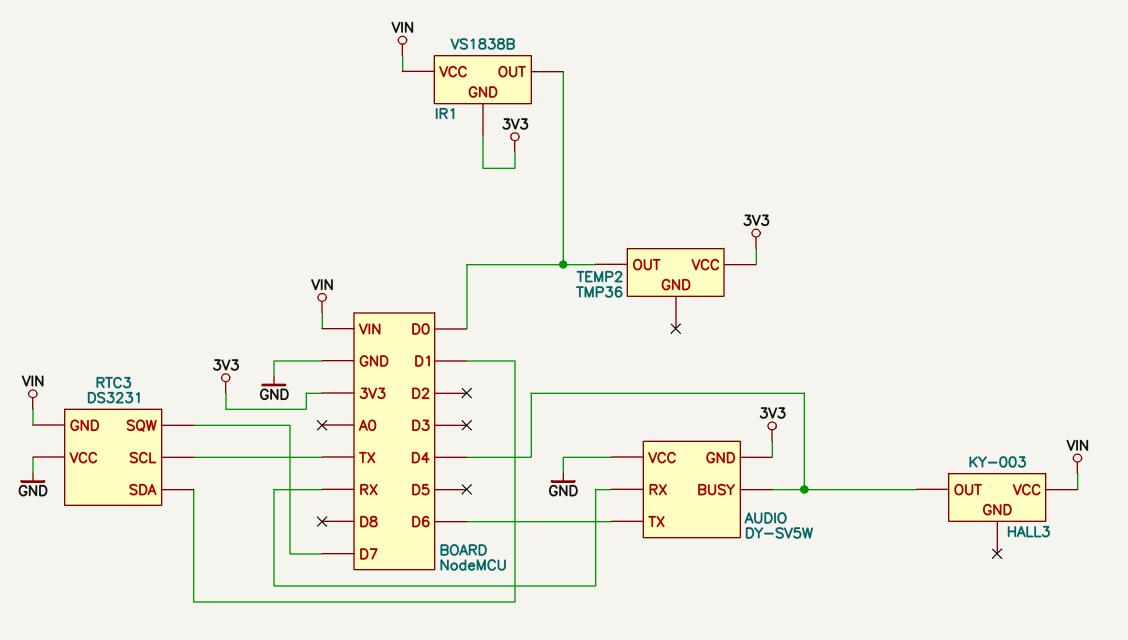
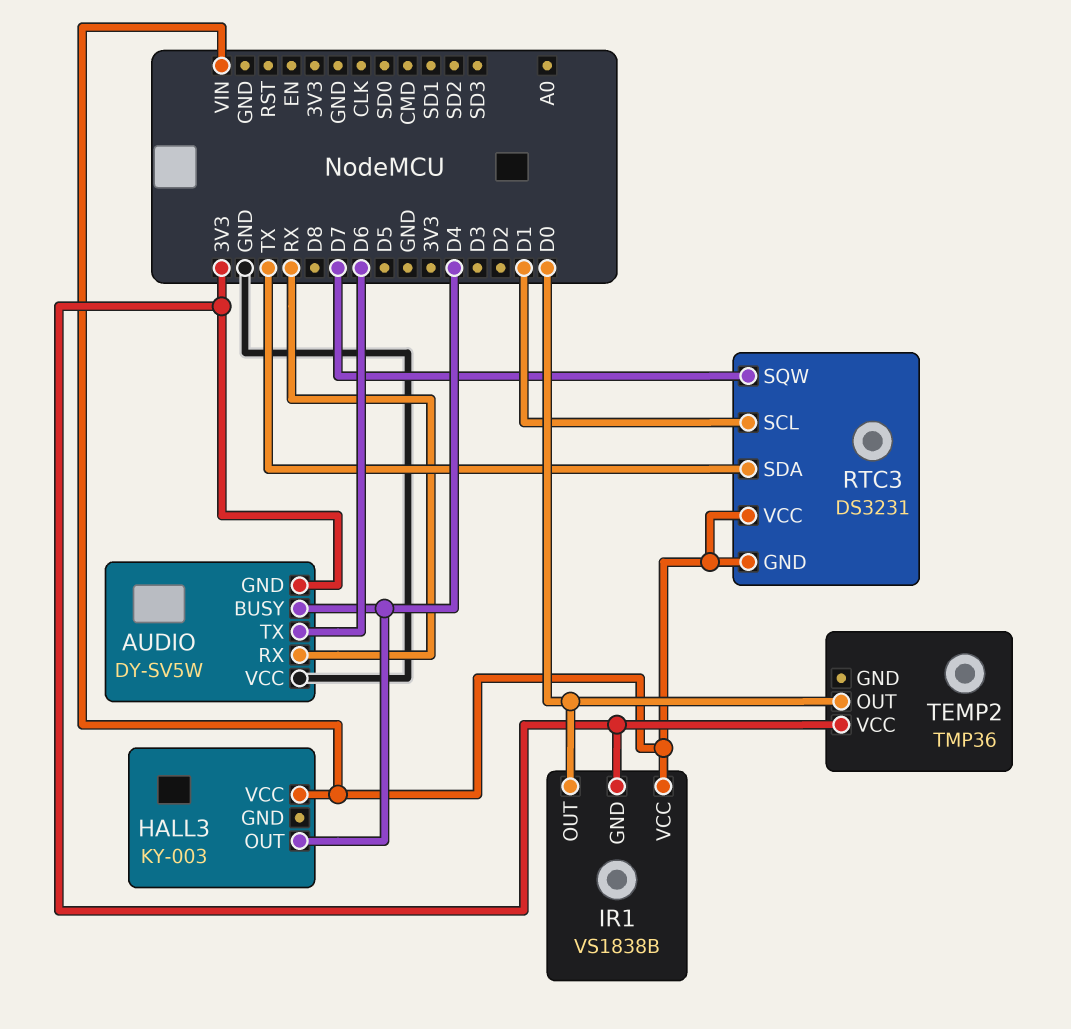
RTC3 pin SCL: TX -> D1
RTC3 pin SDA: D1 -> TX
RTC3 pin VCC: GND -> VIN

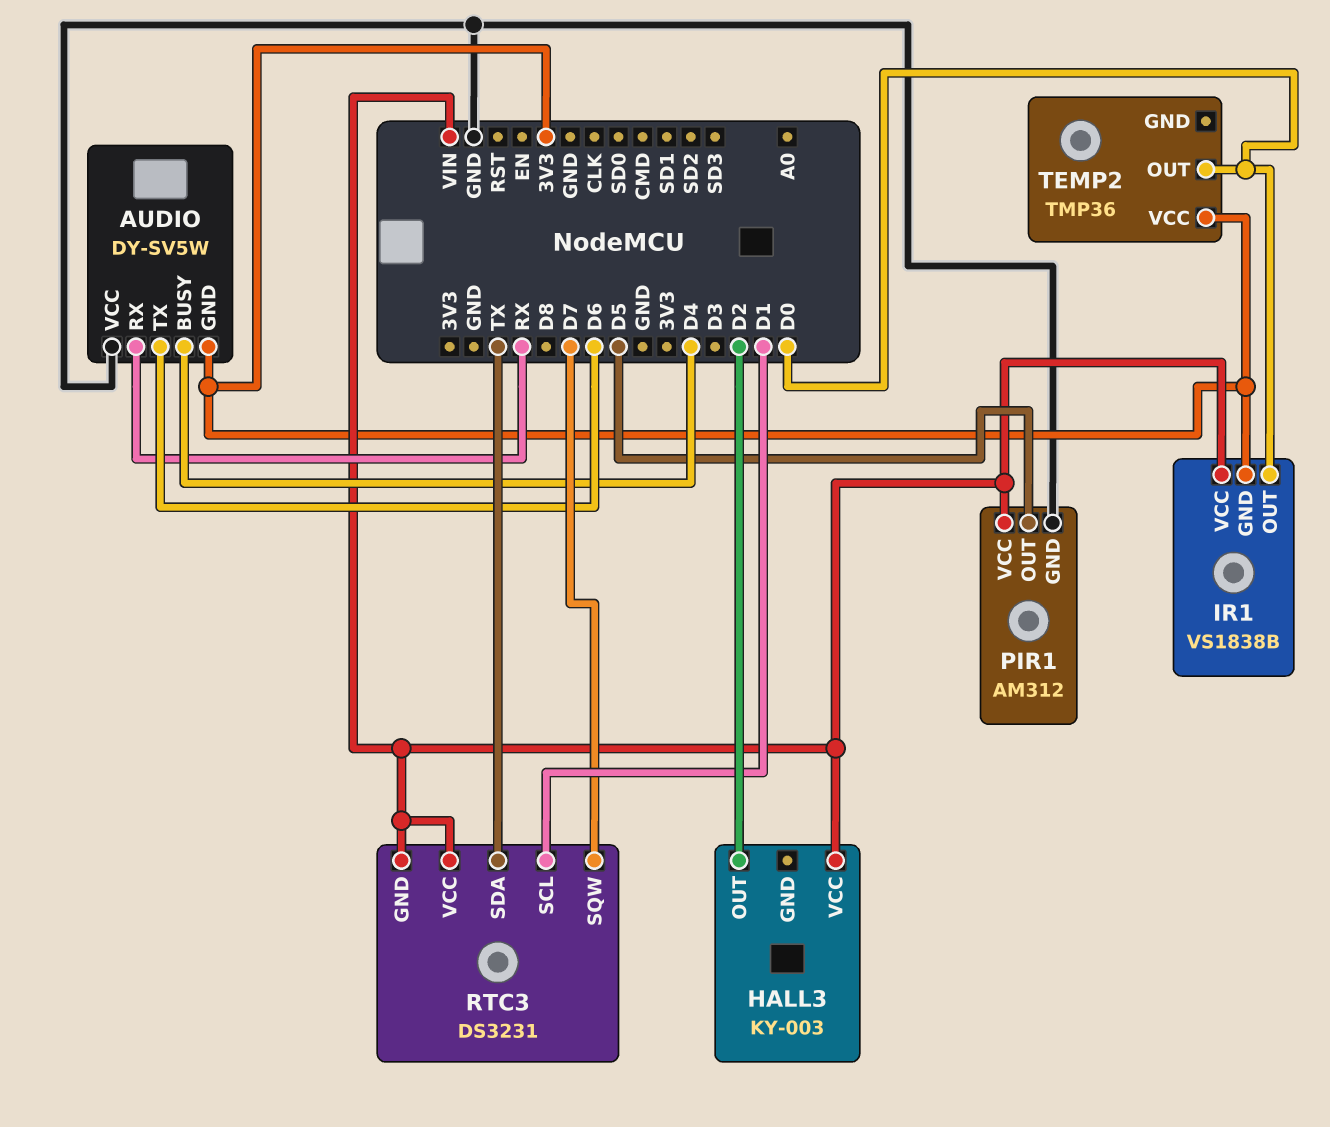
HALL3 pin OUT: D4 -> D2
PIR1: none -> AM312
PIR1 pin GND: none -> GND
PIR1 pin OUT: none -> D5
PIR1 pin VCC: none -> VIN

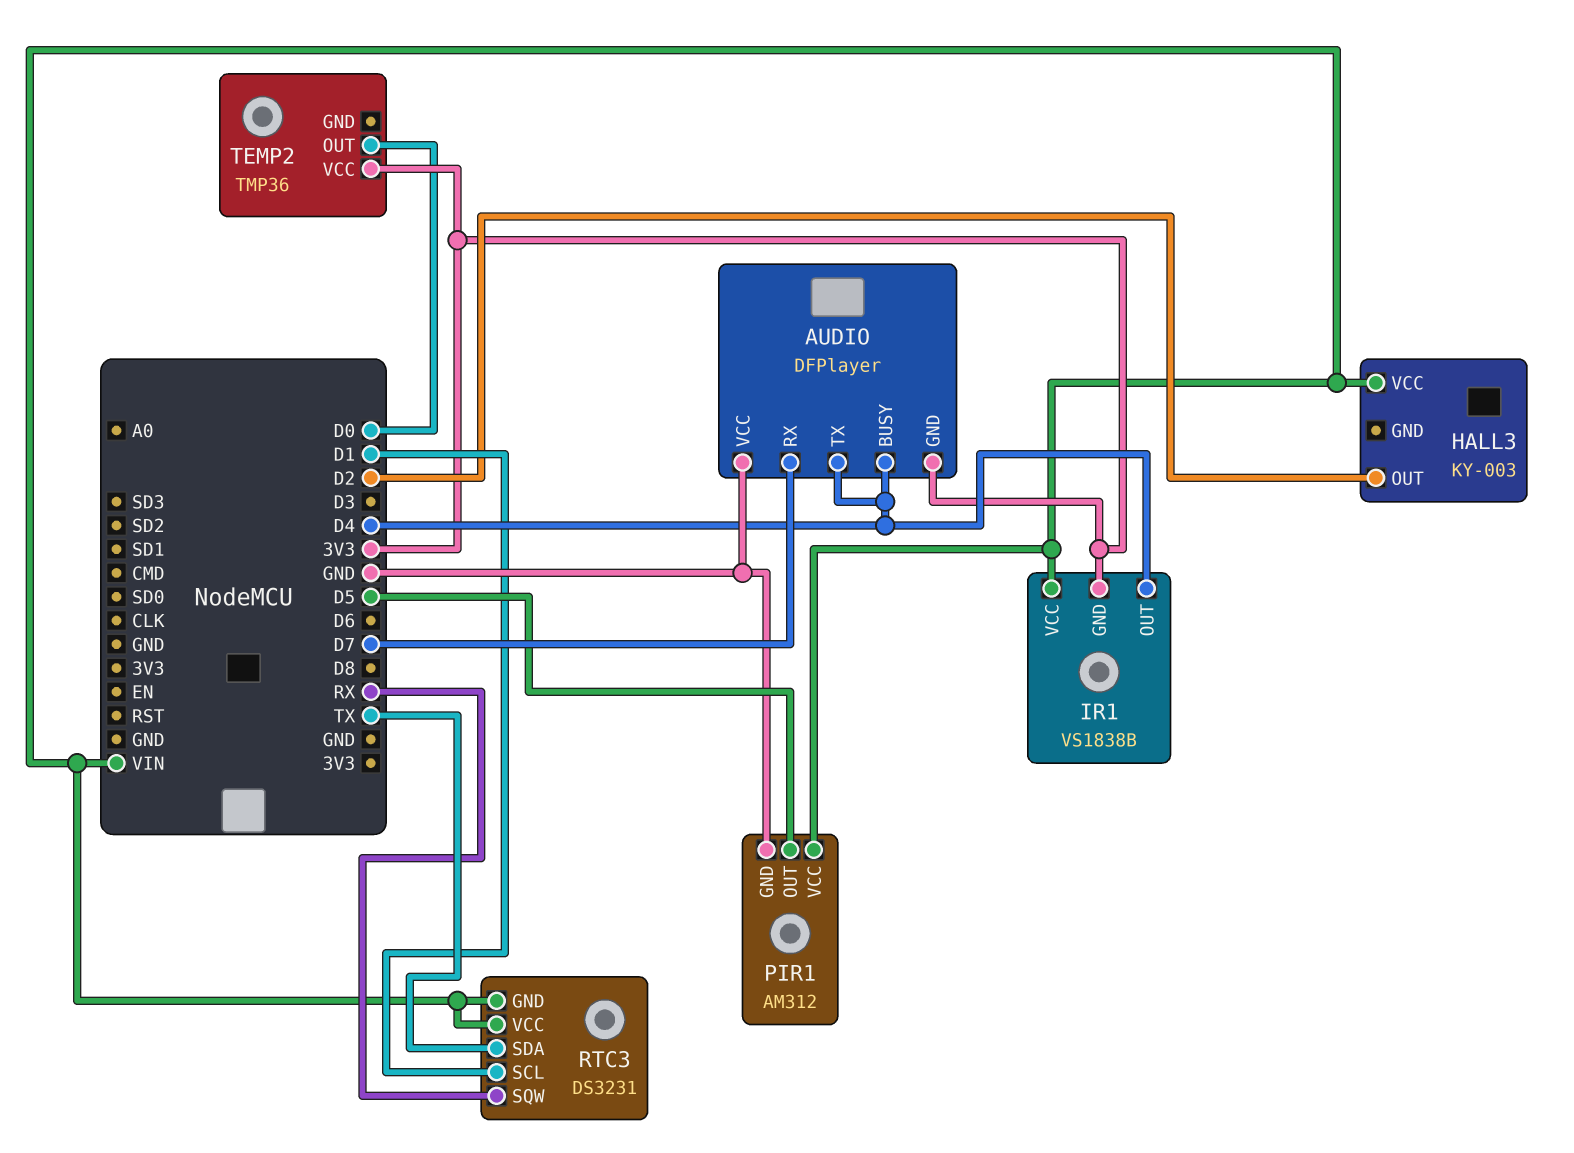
AUDIO: DY-SV5W -> DFPlayer
AUDIO pin RX: RX -> D7
AUDIO pin TX: D6 -> D4
IR1 pin OUT: D0 -> D4
RTC3 pin SQW: D7 -> RX

